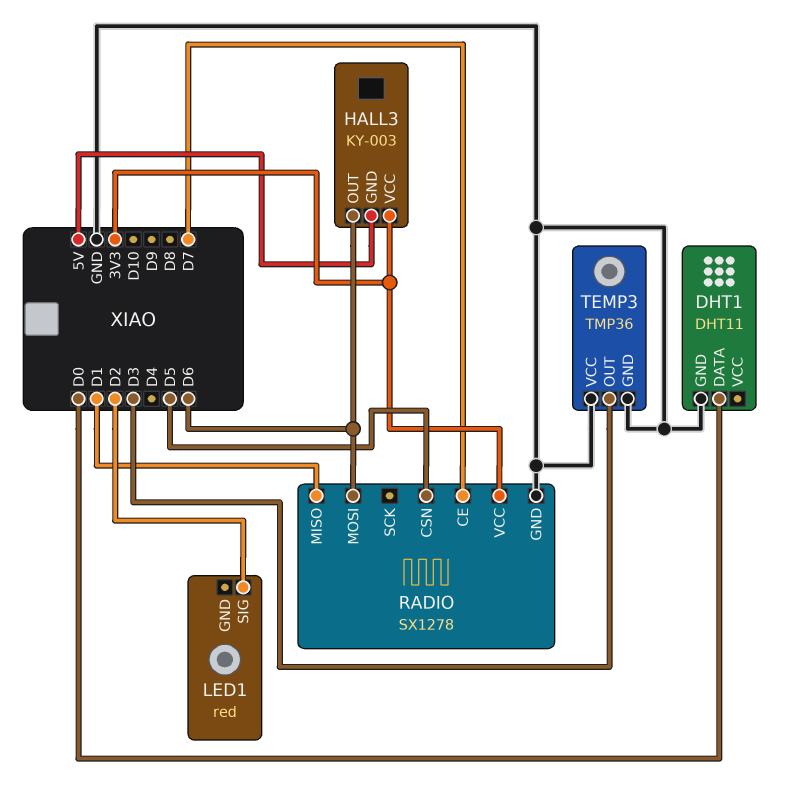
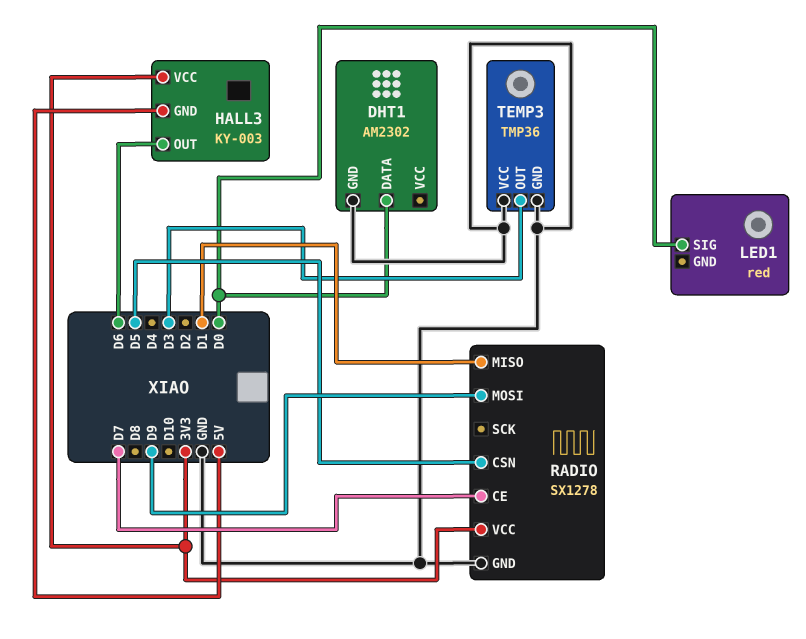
DHT1: DHT11 -> AM2302
LED1 pin SIG: D2 -> D0
RADIO pin MOSI: D6 -> D9

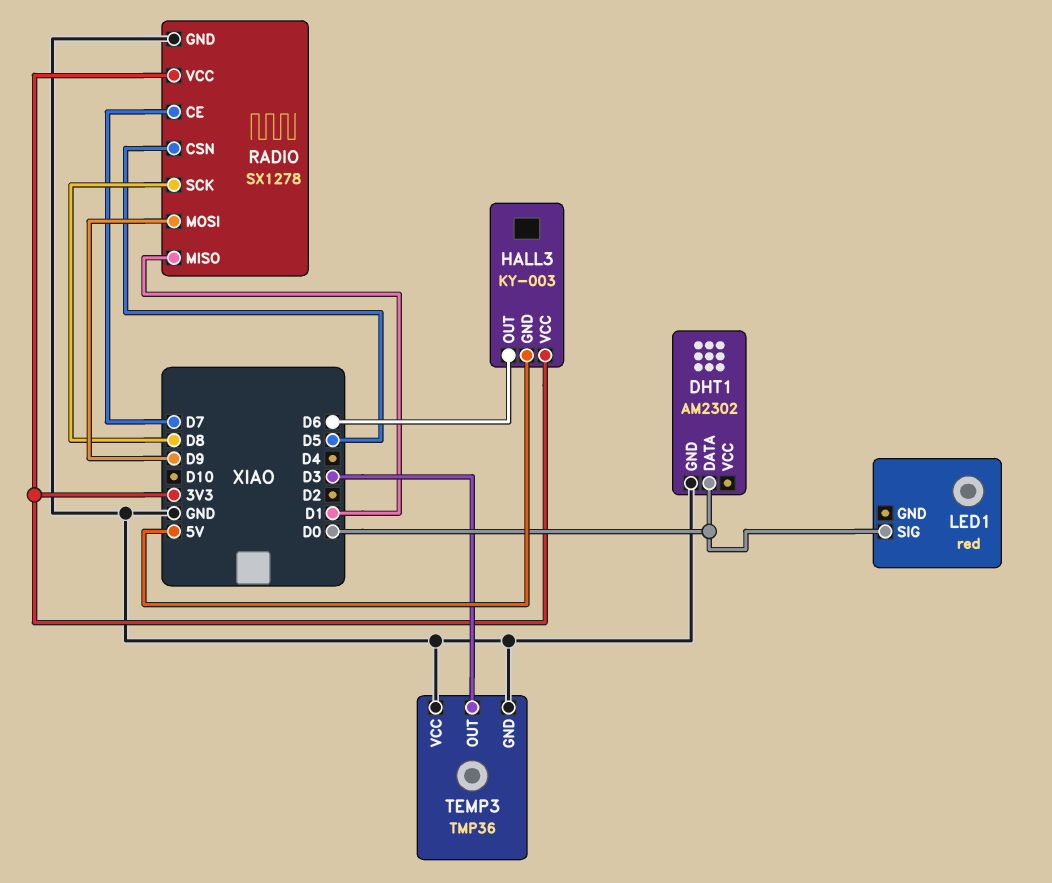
RADIO pin SCK: none -> D8

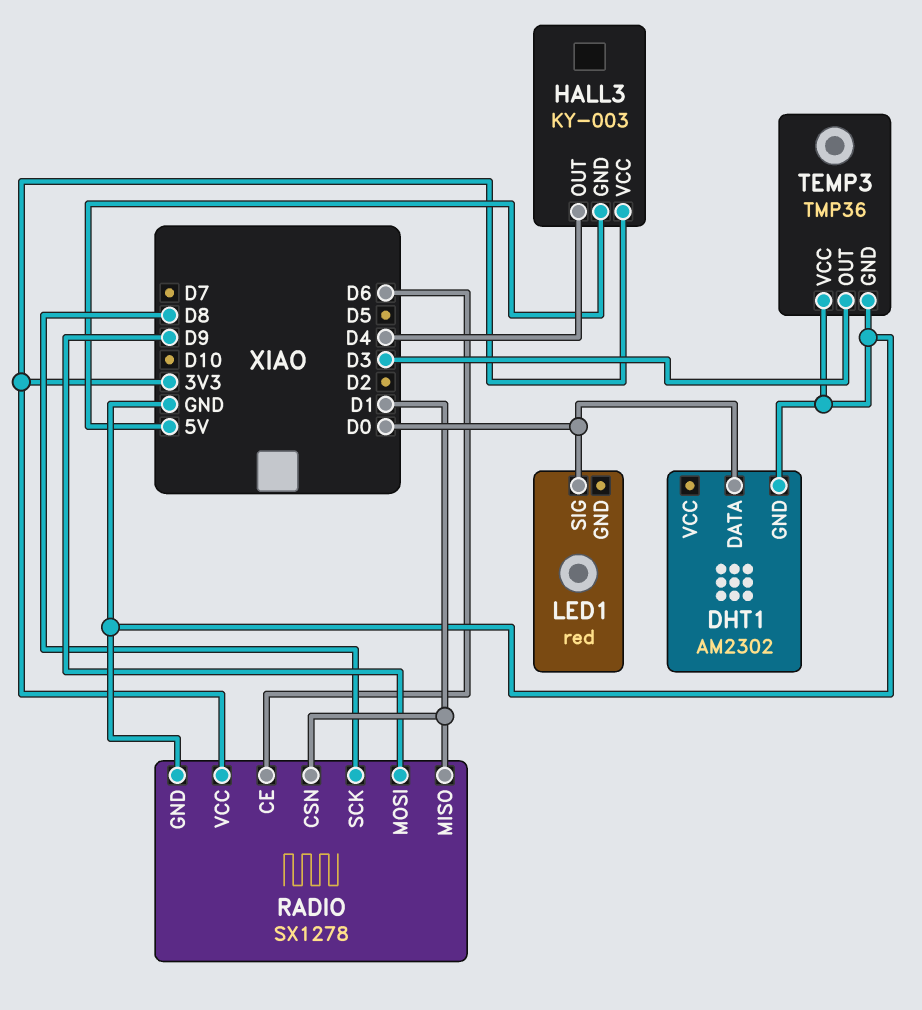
HALL3 pin OUT: D6 -> D4
RADIO pin CE: D7 -> D6
RADIO pin CSN: D5 -> D1

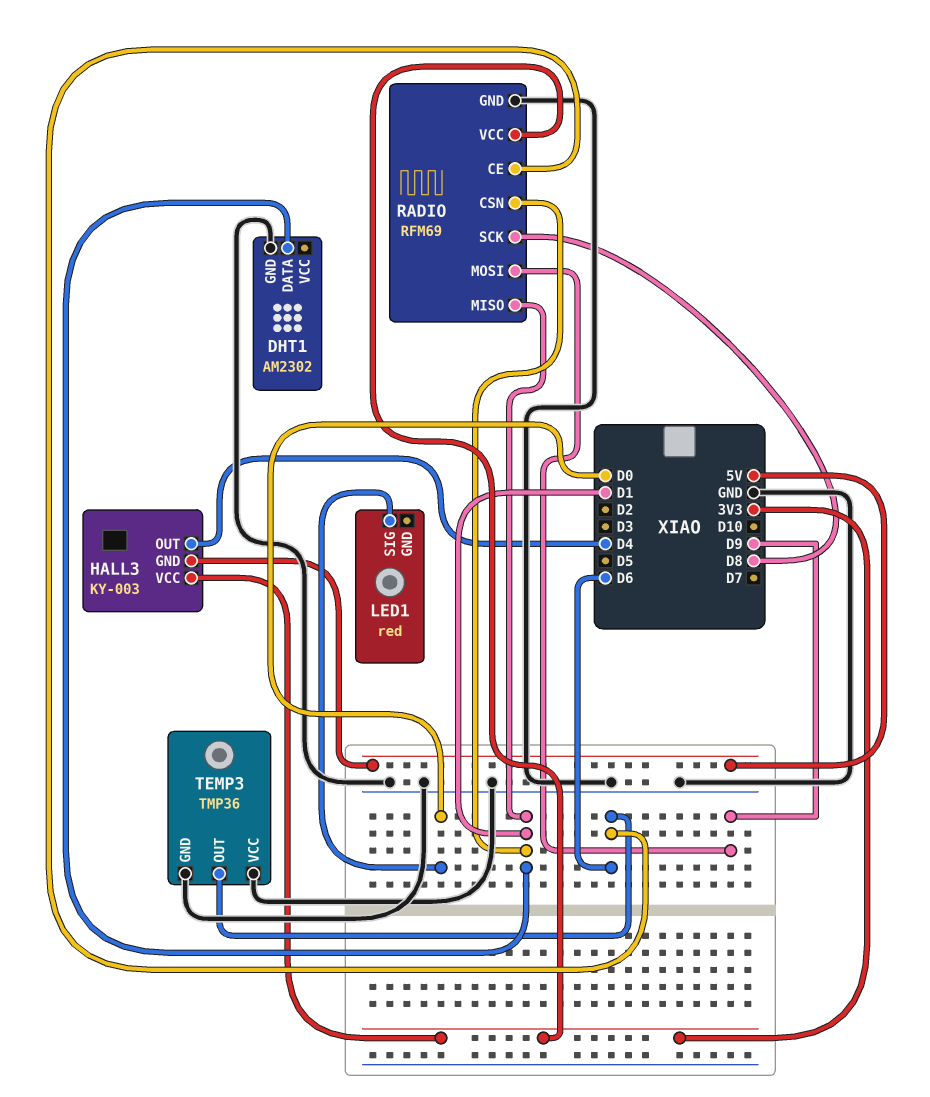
DHT1 pin DATA: D0 -> D1
RADIO: SX1278 -> RFM69
TEMP3 pin OUT: D3 -> D6

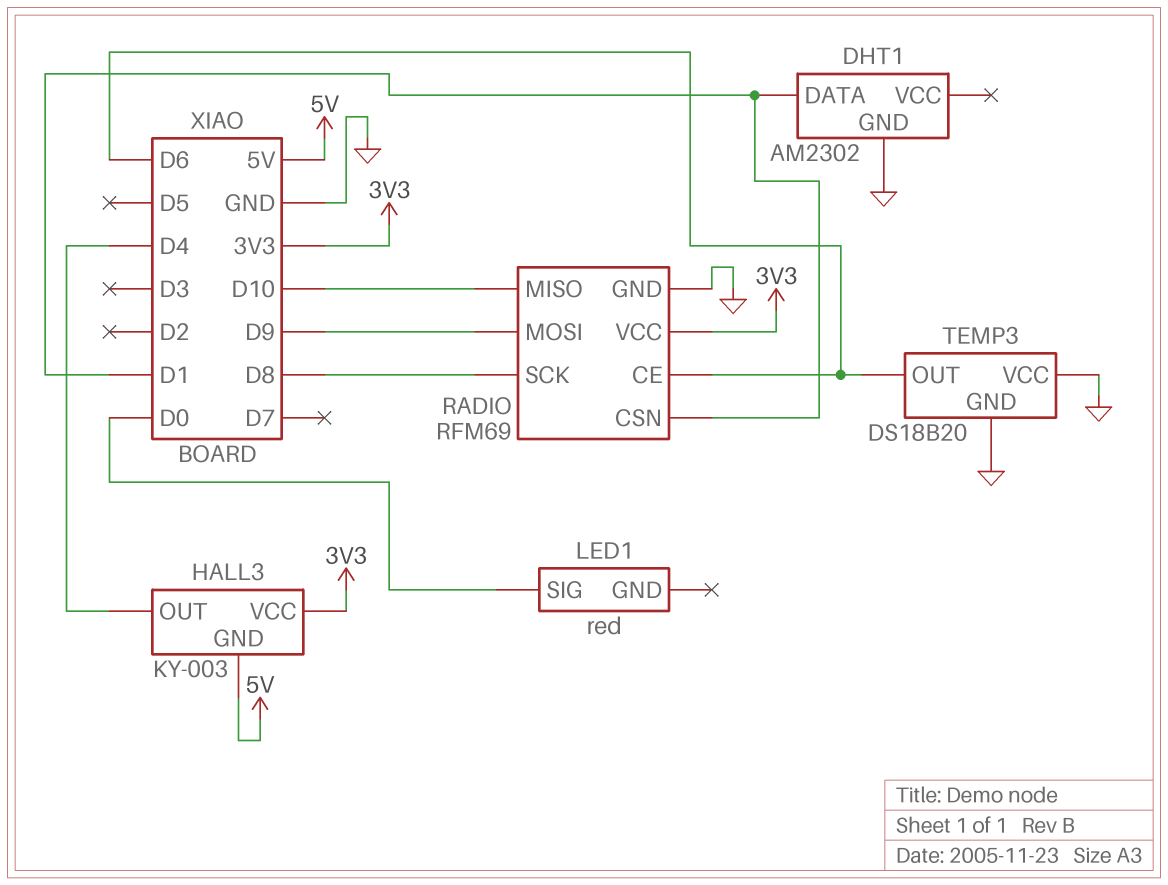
RADIO pin MISO: D1 -> D10
TEMP3: TMP36 -> DS18B20

